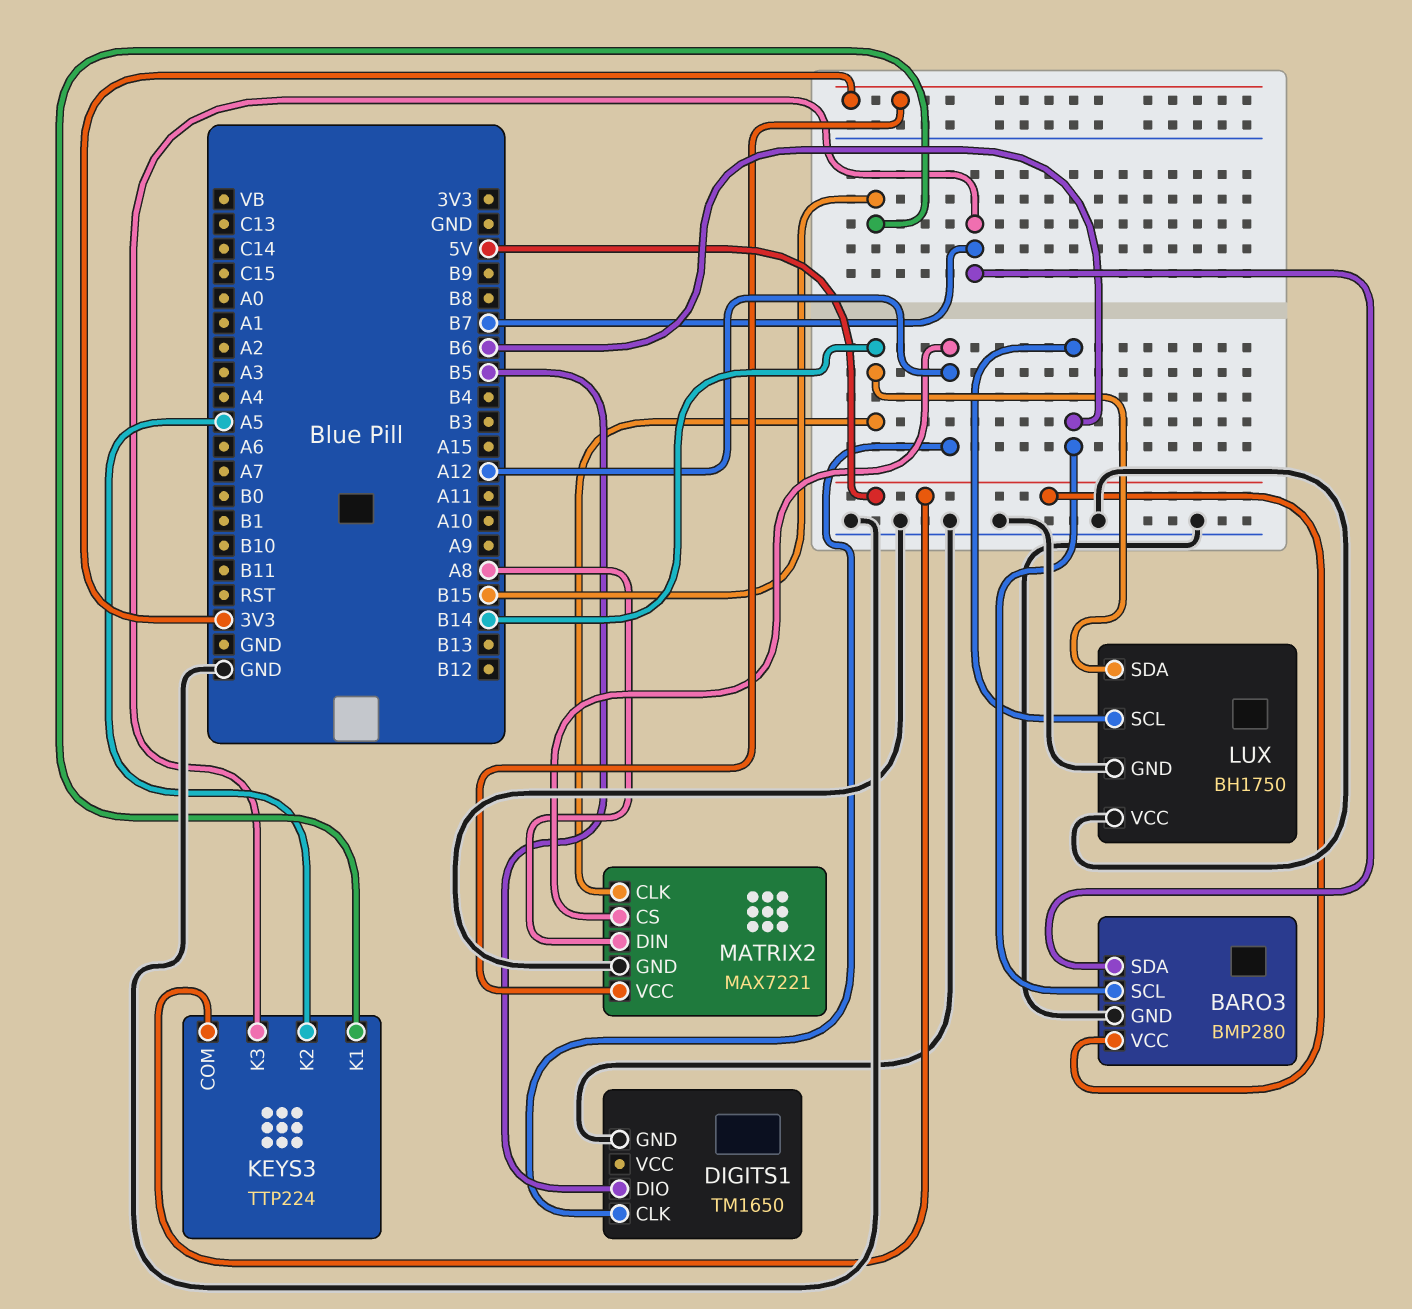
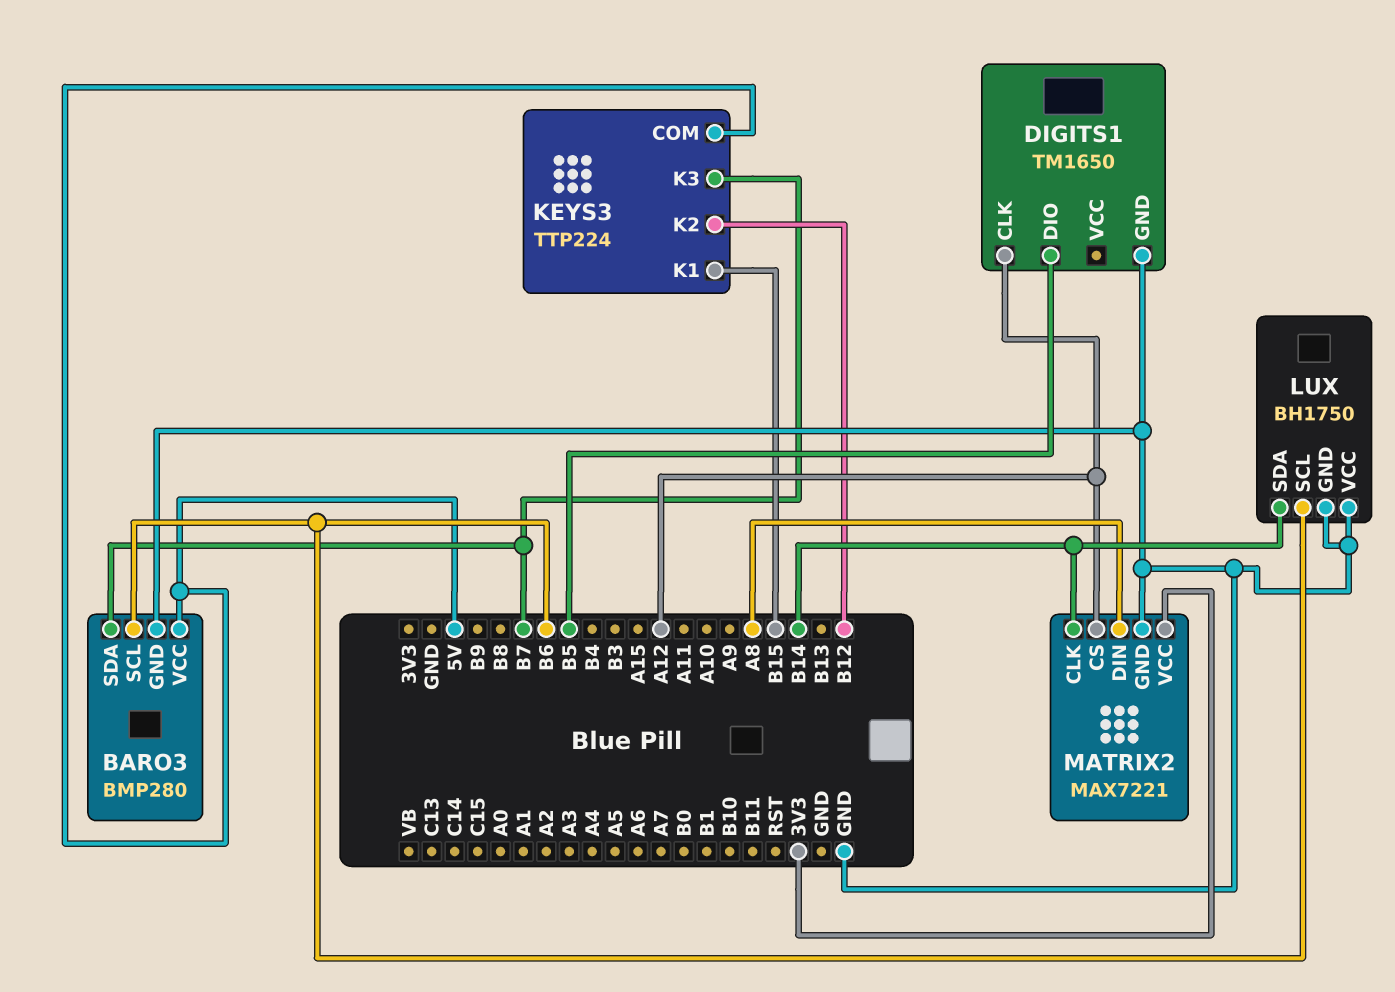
KEYS3 pin K2: A5 -> B12

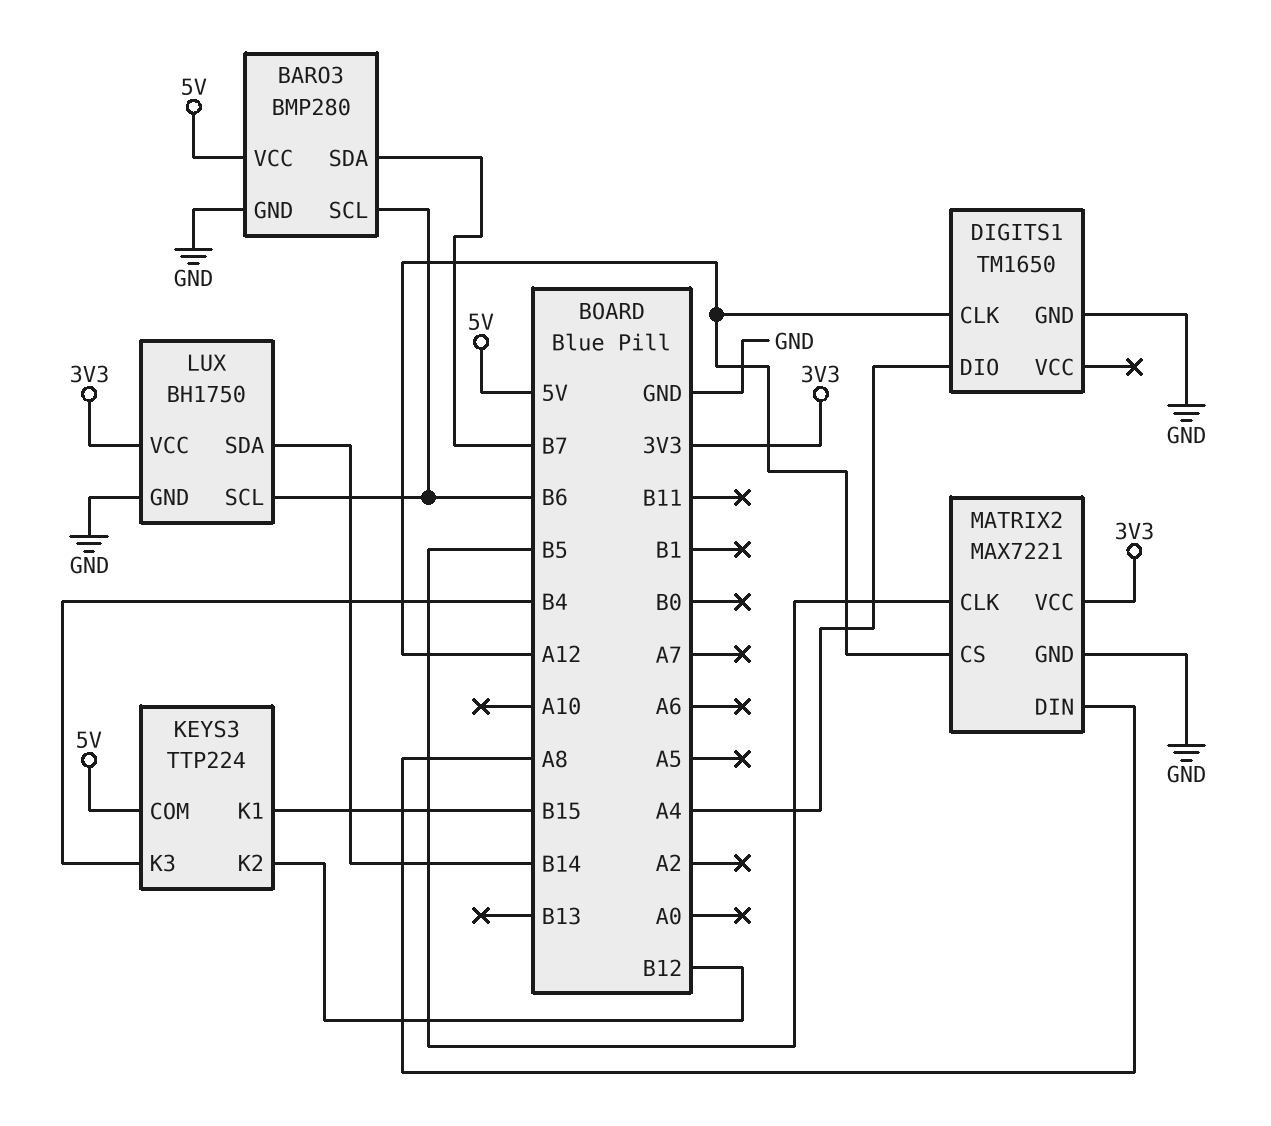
DIGITS1 pin DIO: B5 -> A4
KEYS3 pin K3: B7 -> B4
LUX pin VCC: GND -> 3V3
MATRIX2 pin CLK: B14 -> B5

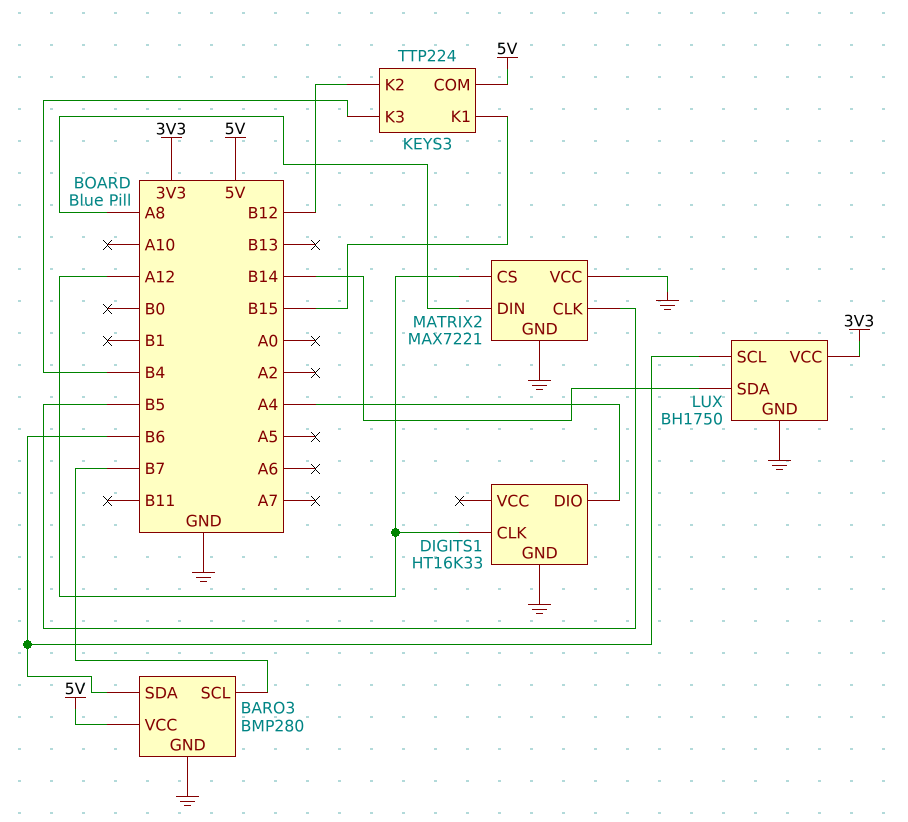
BARO3 pin SCL: B6 -> B7
BARO3 pin SDA: B7 -> B6
DIGITS1: TM1650 -> HT16K33
MATRIX2 pin VCC: 3V3 -> GND

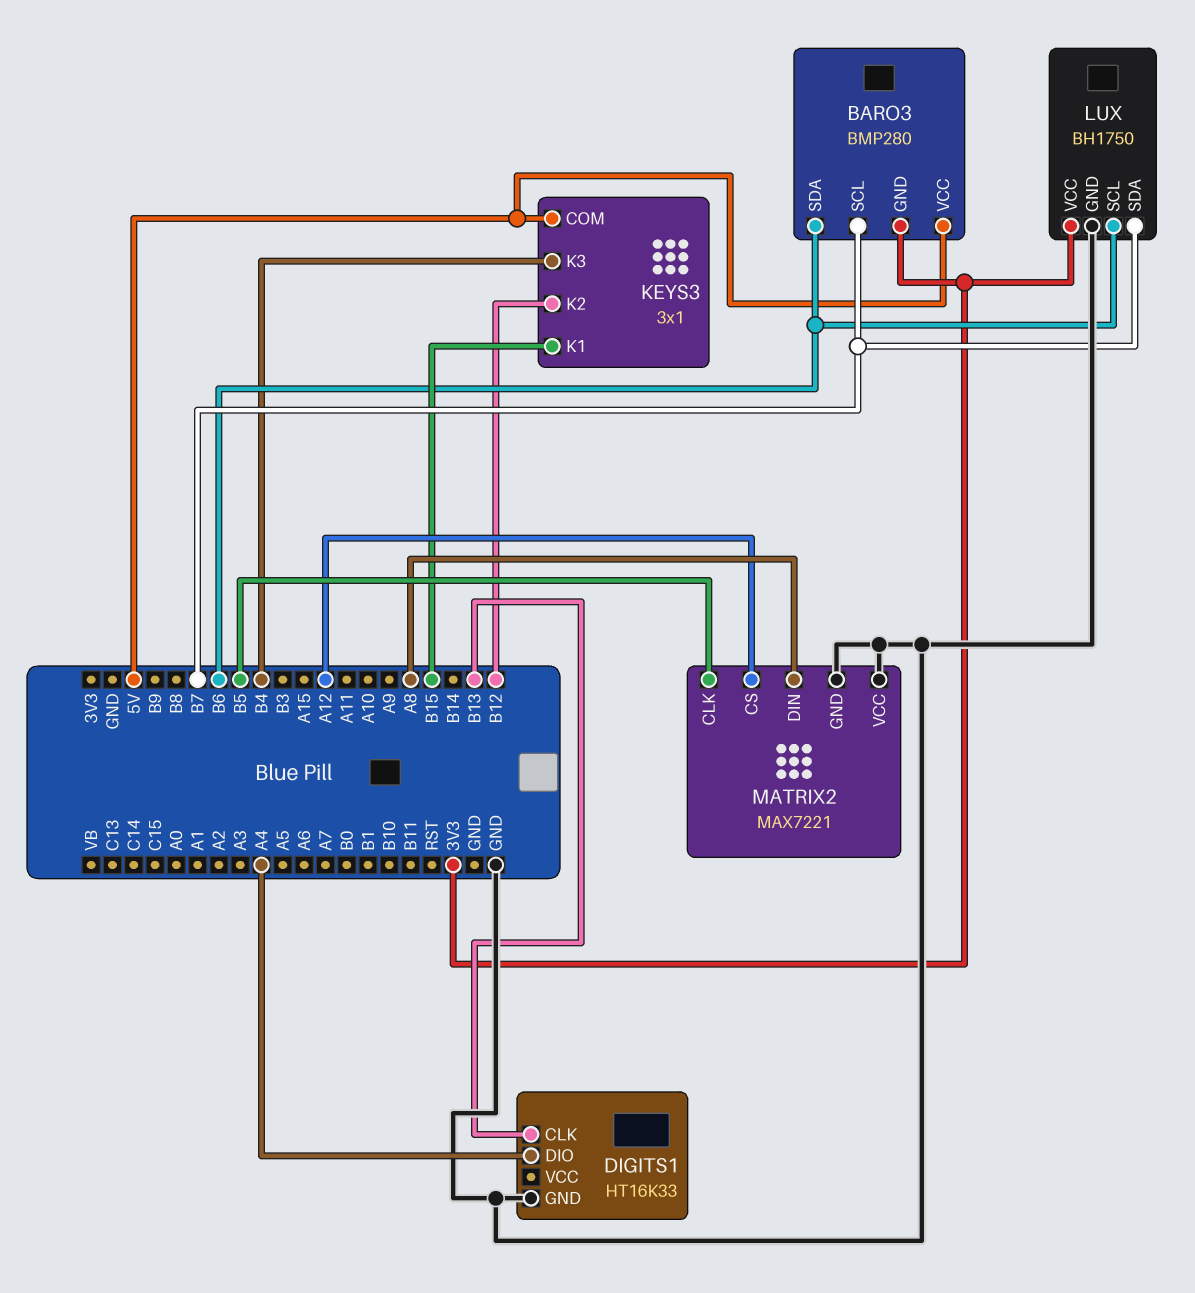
BARO3 pin GND: GND -> 3V3
DIGITS1 pin CLK: A12 -> B13
KEYS3: TTP224 -> 3x1
LUX pin SDA: B14 -> B7

